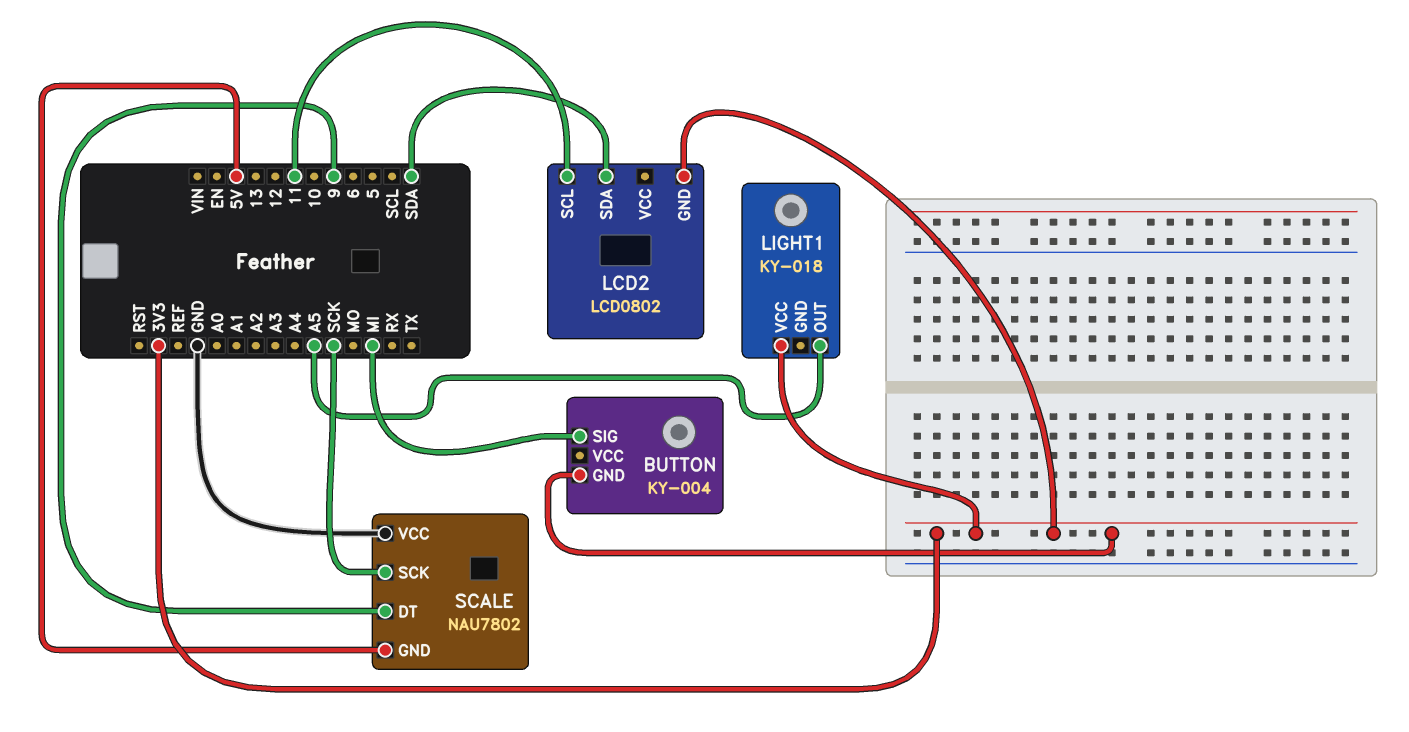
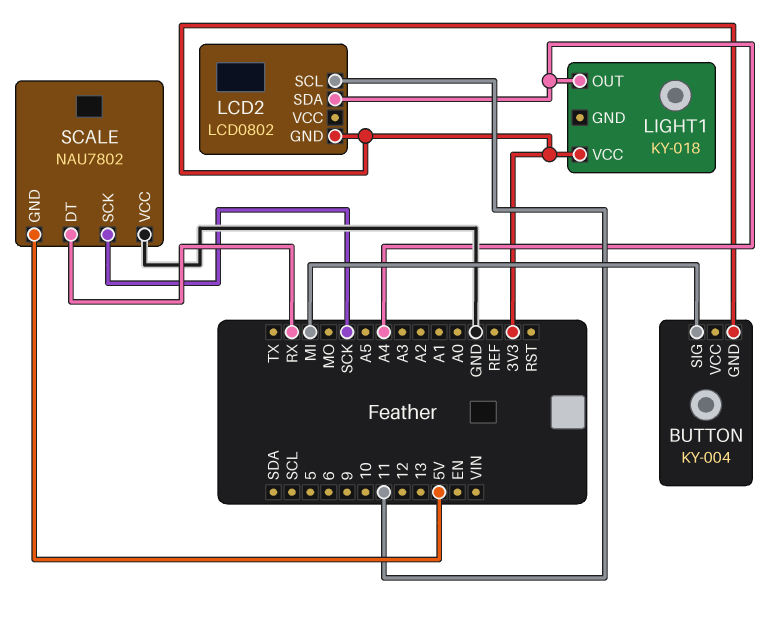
LCD2 pin SDA: SDA -> A4
LIGHT1 pin OUT: A5 -> A4
SCALE pin DT: 9 -> RX

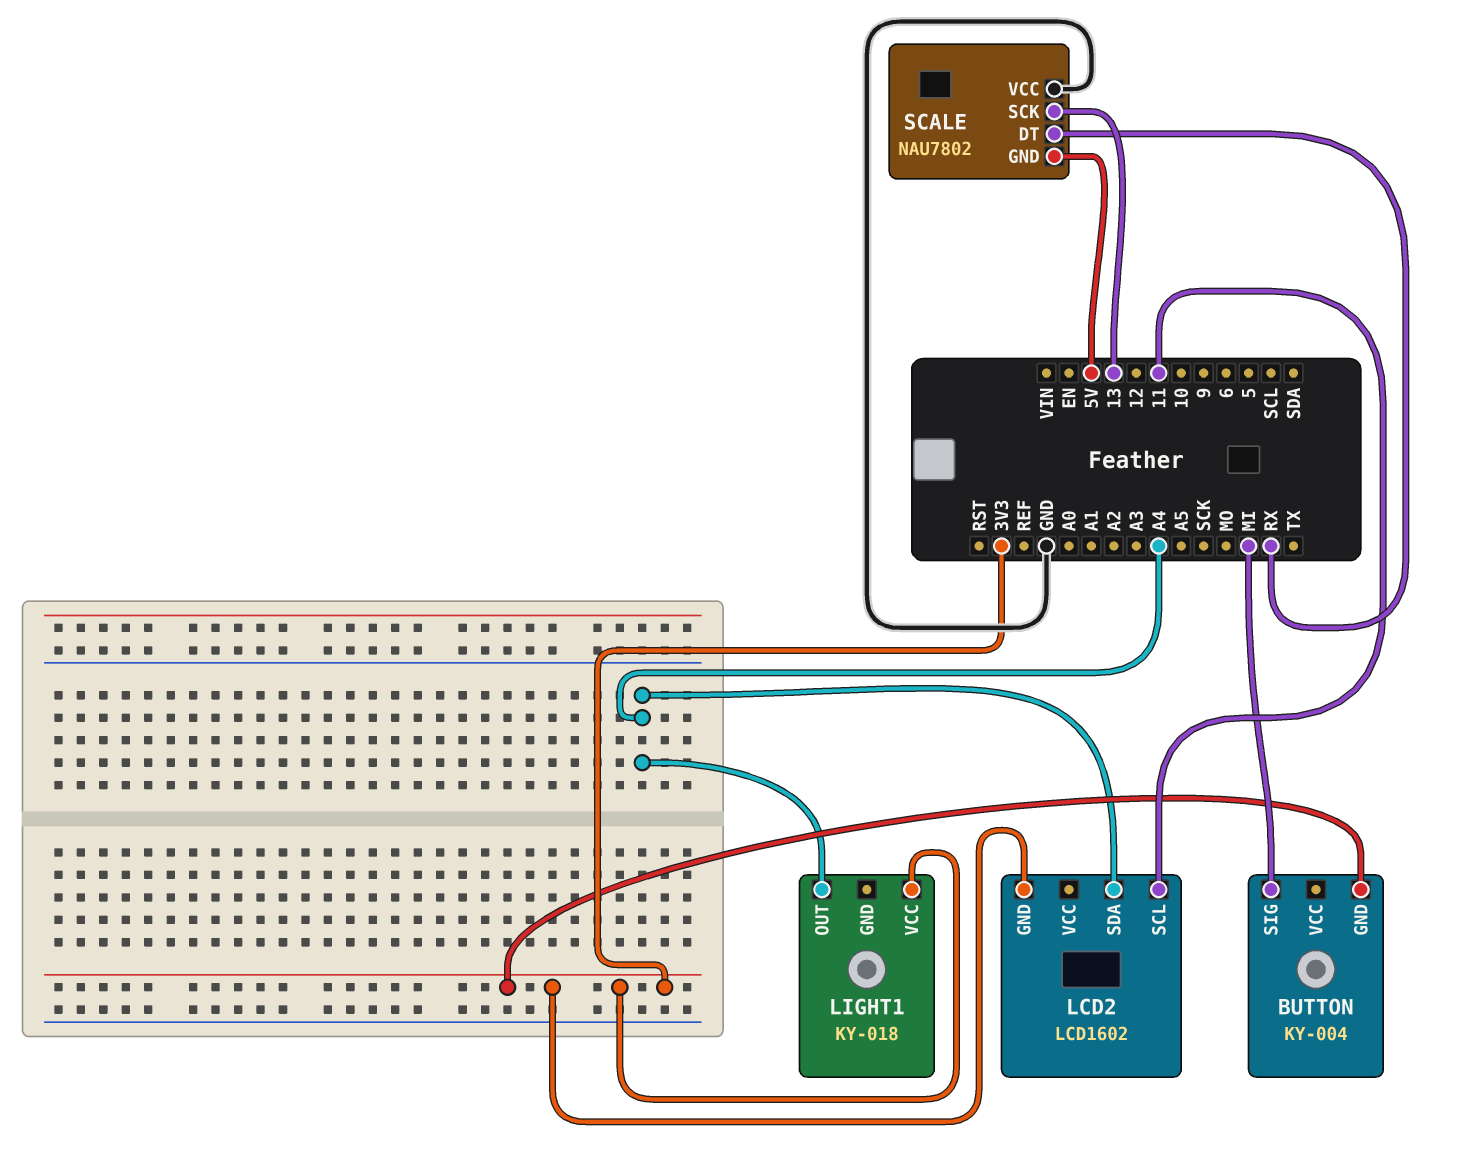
LCD2: LCD0802 -> LCD1602
SCALE pin SCK: SCK -> 13

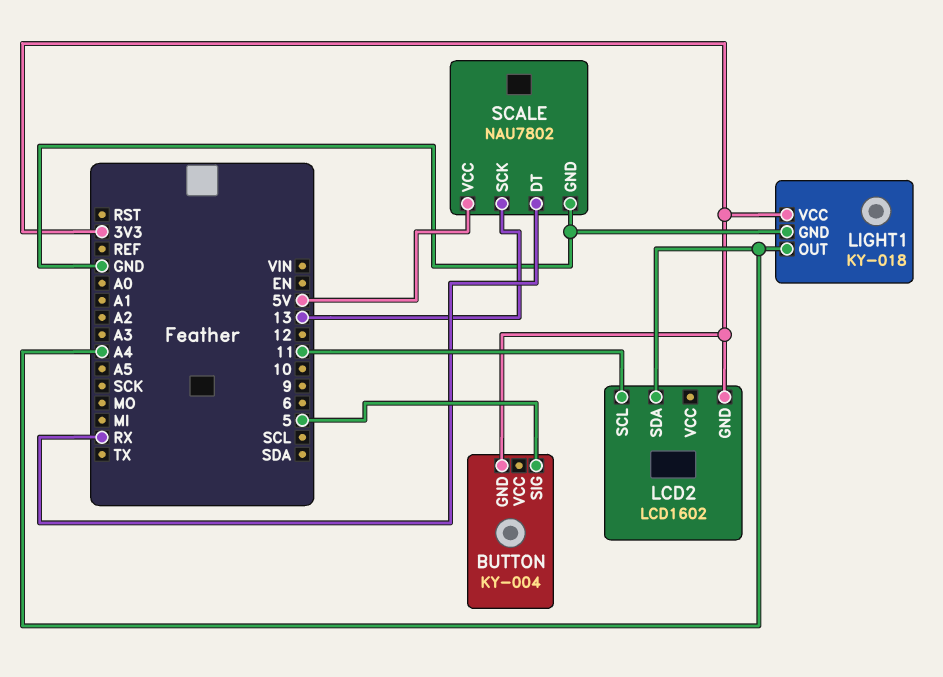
BUTTON pin SIG: MI -> 5
LIGHT1 pin GND: none -> GND
SCALE pin GND: 5V -> GND
SCALE pin VCC: GND -> 5V

